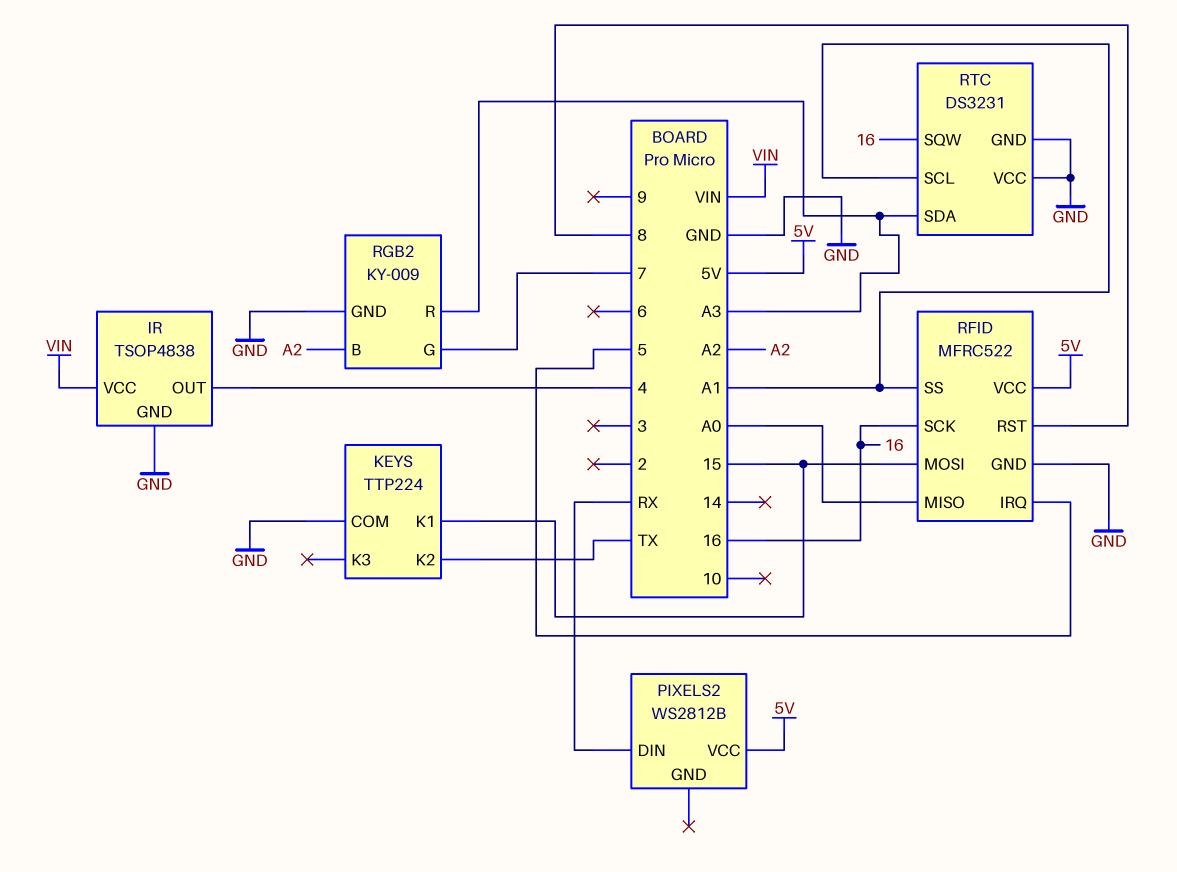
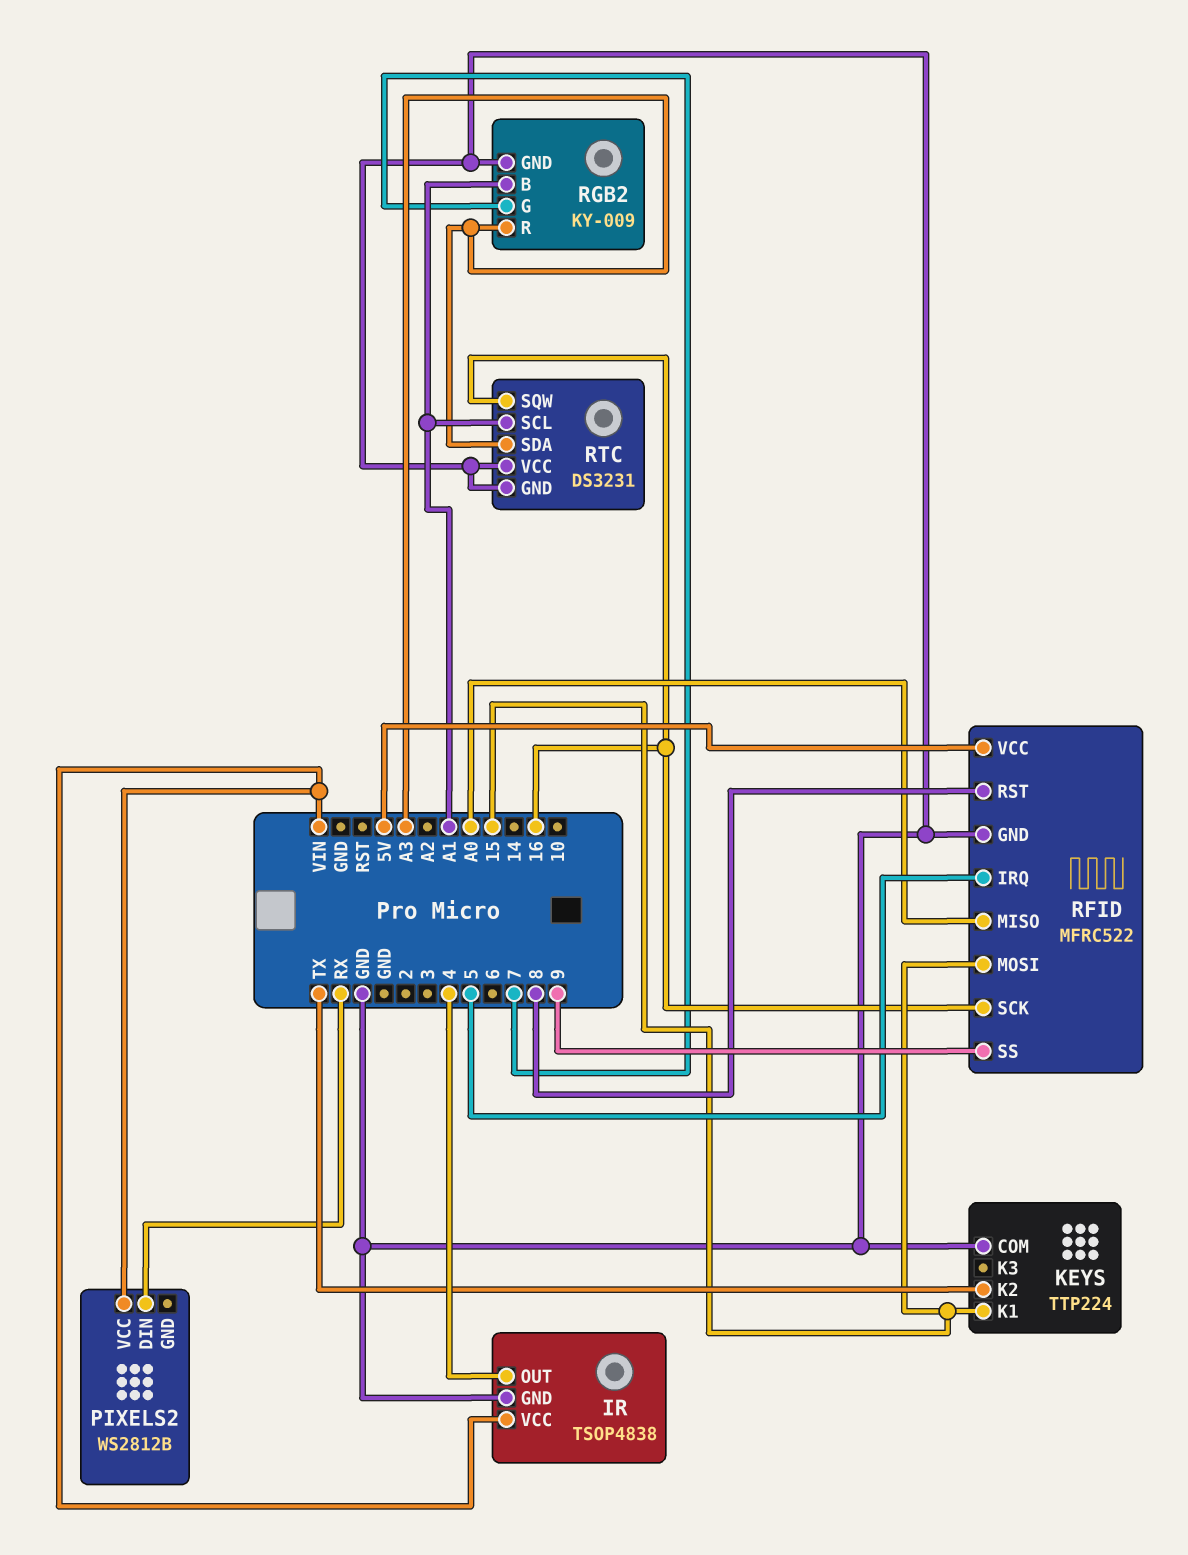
PIXELS2 pin VCC: 5V -> VIN
RFID pin SS: A1 -> 9
RGB2 pin B: A2 -> A1

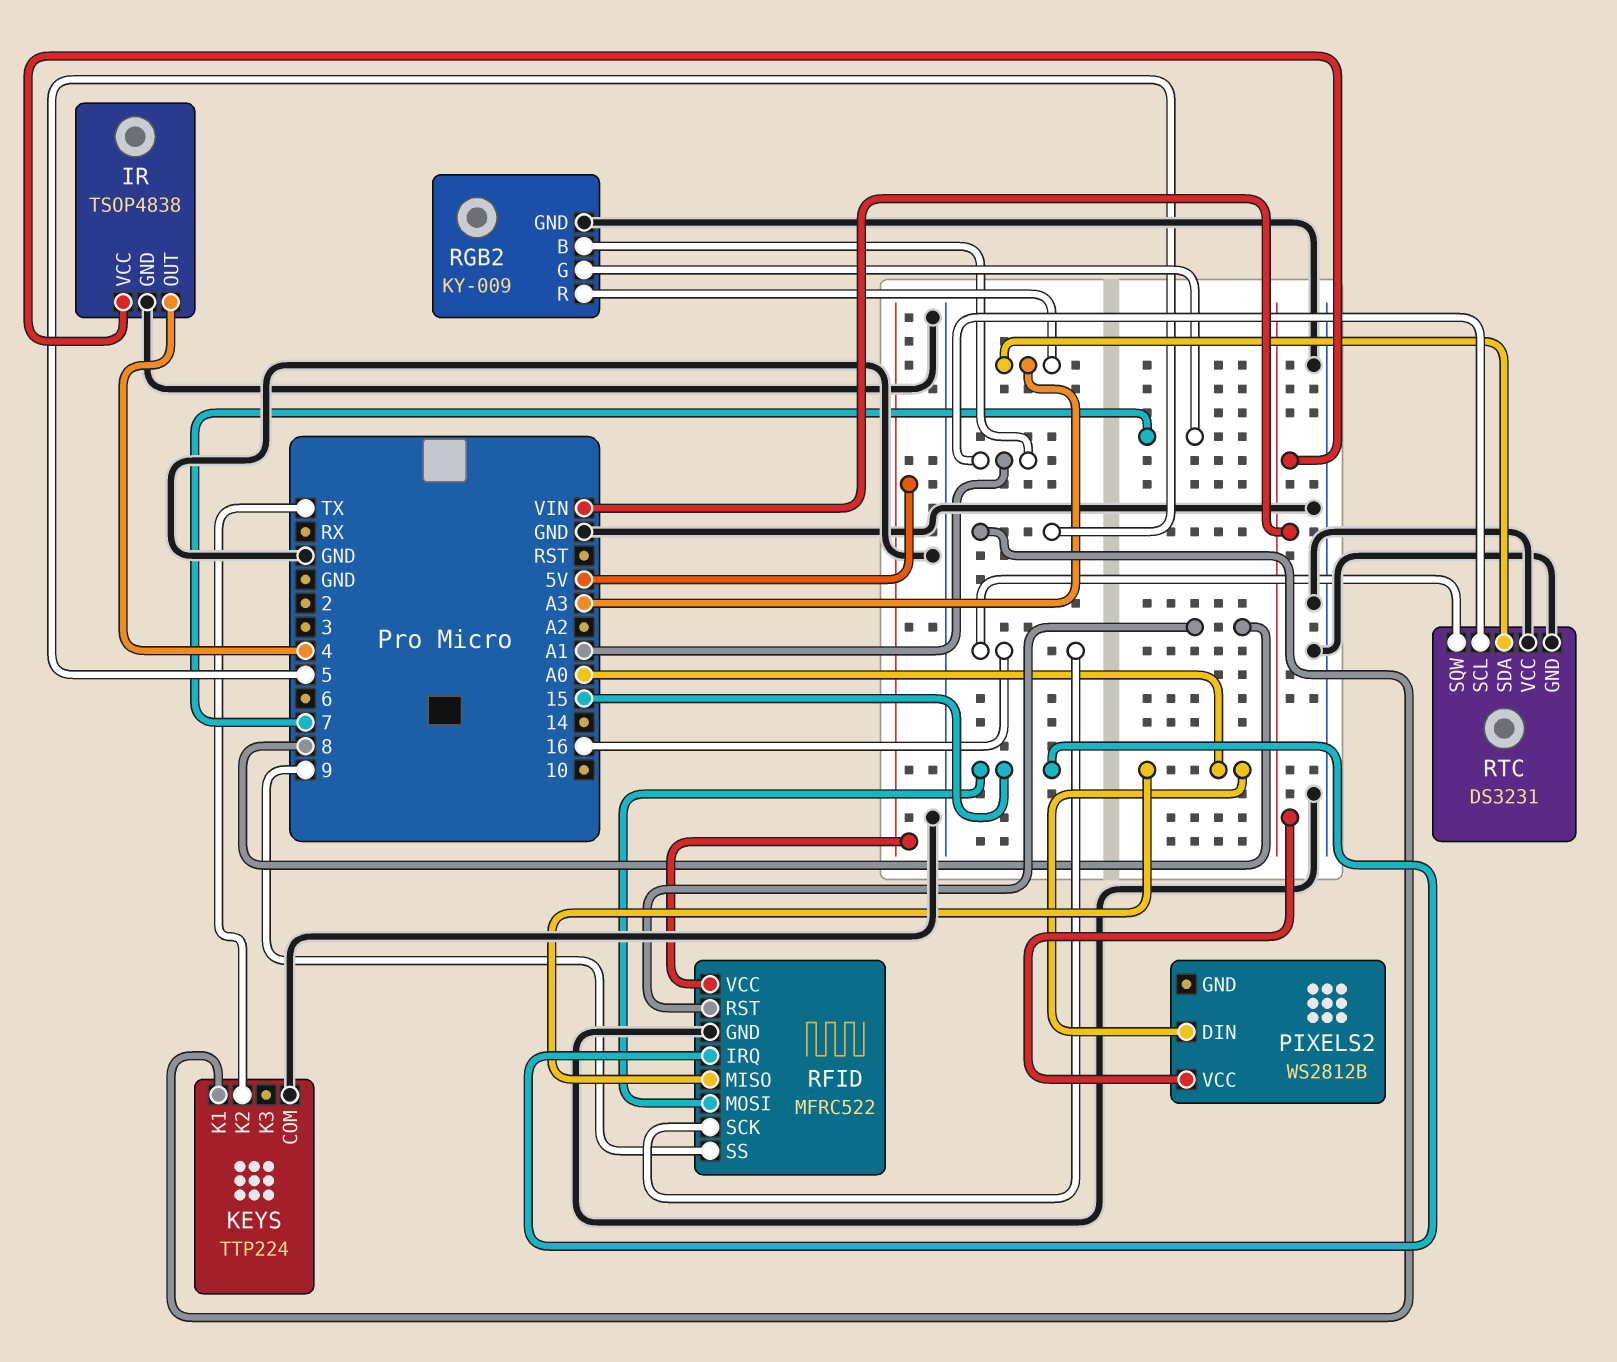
KEYS pin K1: 15 -> 5
PIXELS2 pin DIN: RX -> A0
RFID pin IRQ: 5 -> 15

